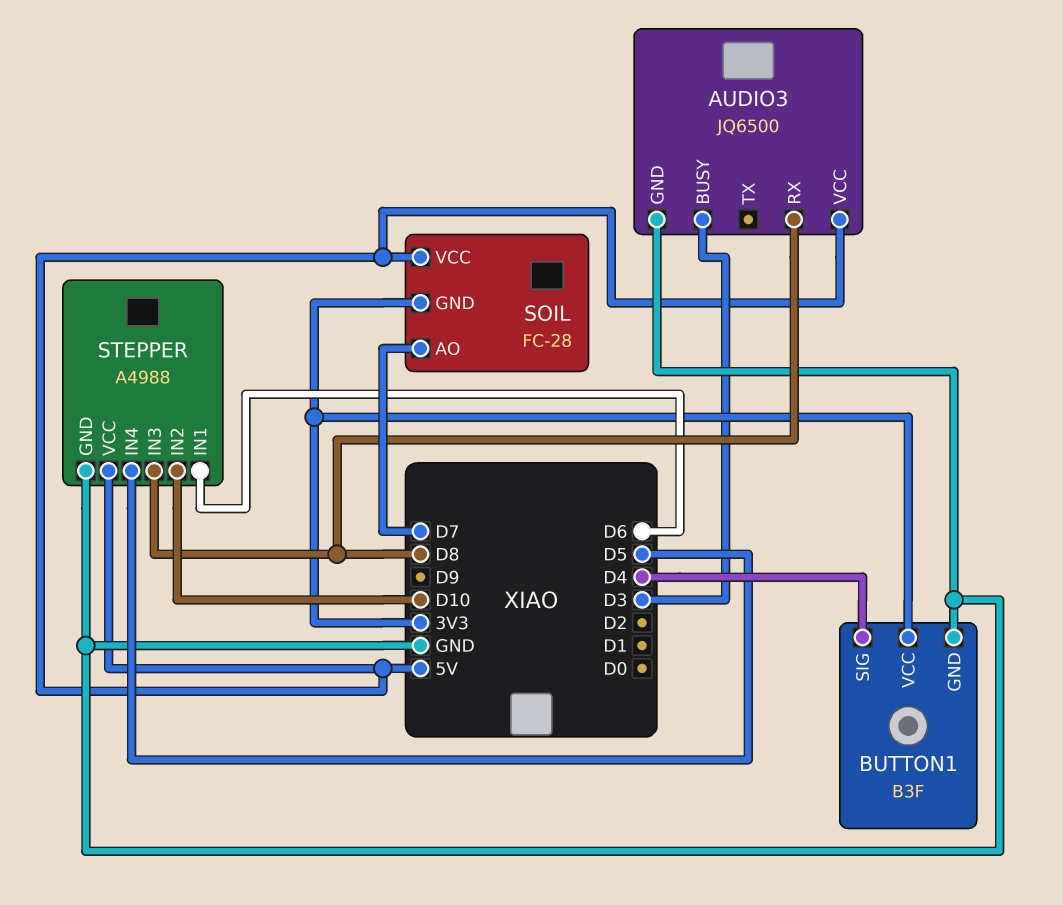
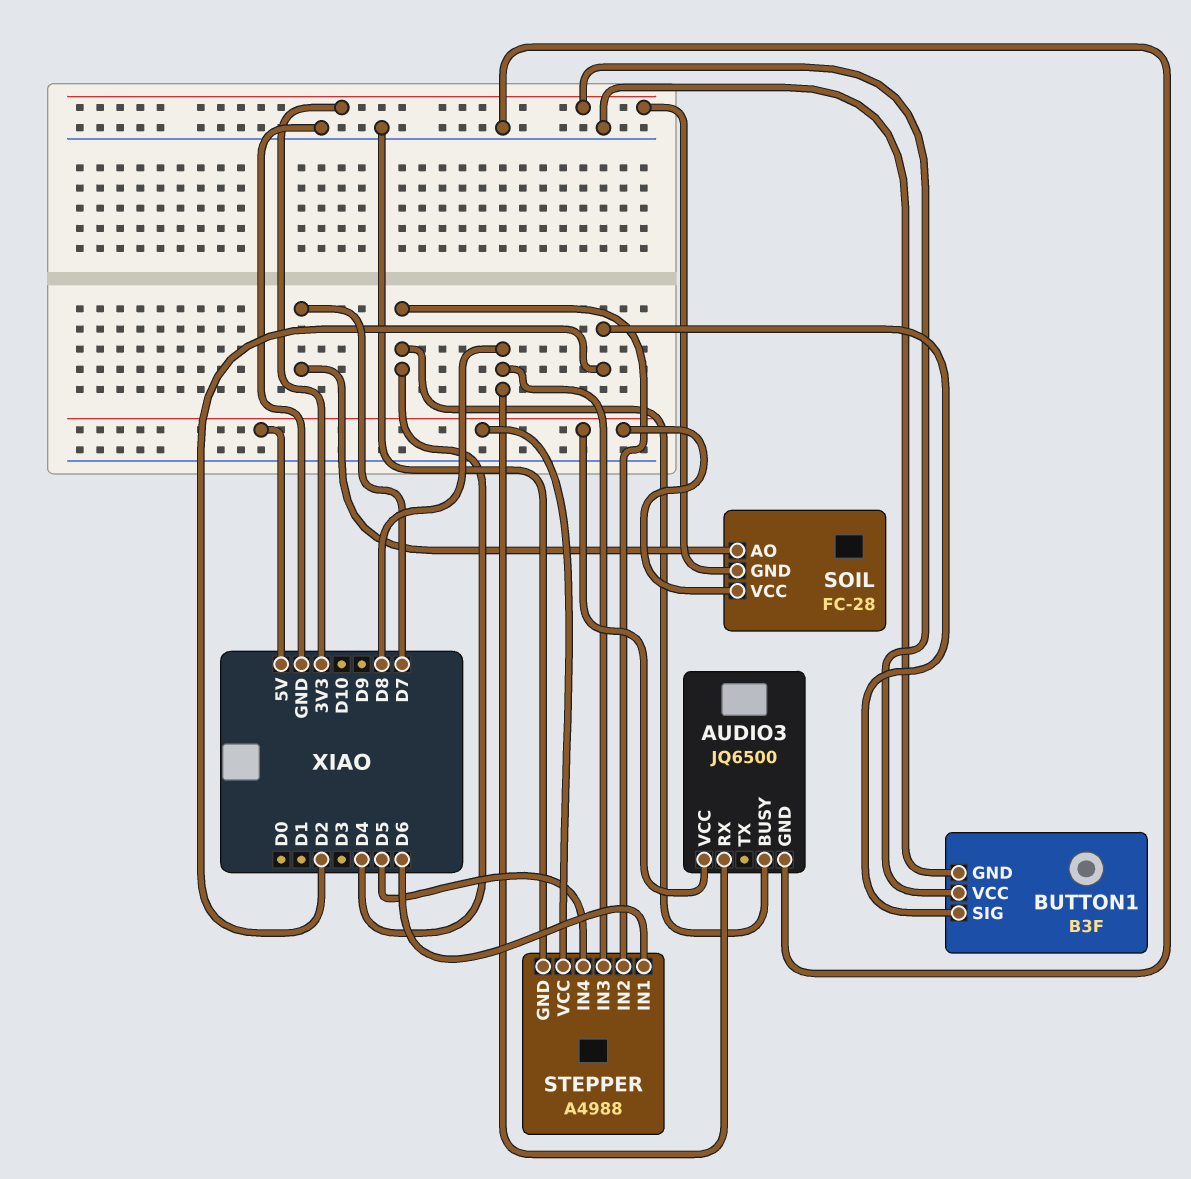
AUDIO3 pin BUSY: D3 -> D4
BUTTON1 pin SIG: D4 -> D2
STEPPER pin IN2: D10 -> D4

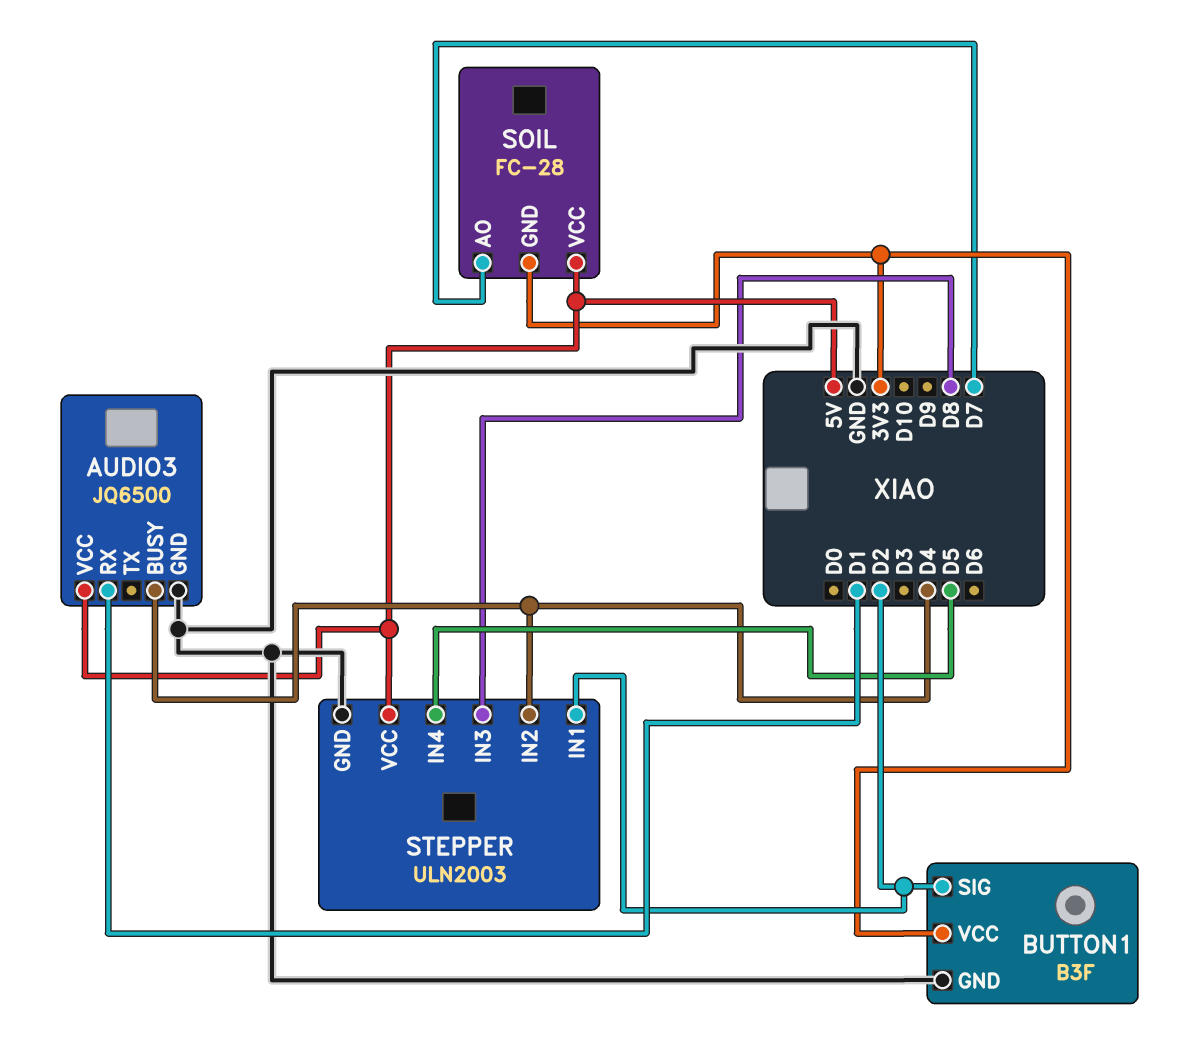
AUDIO3 pin RX: D8 -> D1
STEPPER: A4988 -> ULN2003
STEPPER pin IN1: D6 -> D2

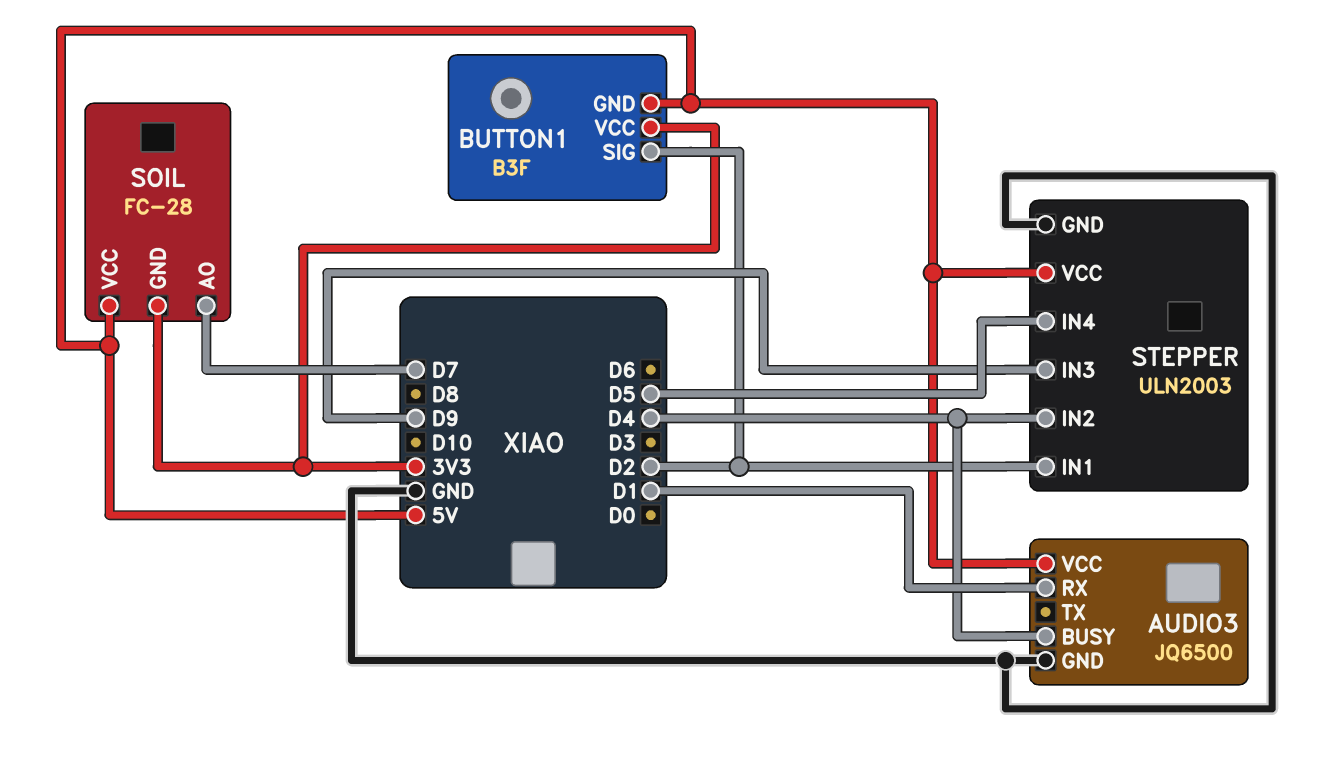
BUTTON1 pin GND: GND -> 5V
STEPPER pin IN3: D8 -> D9

